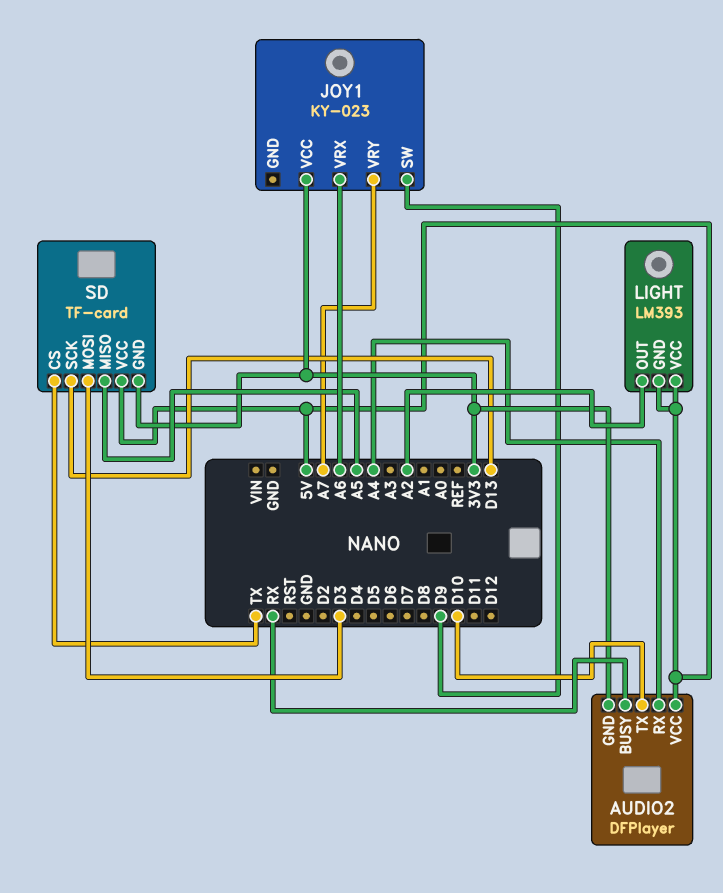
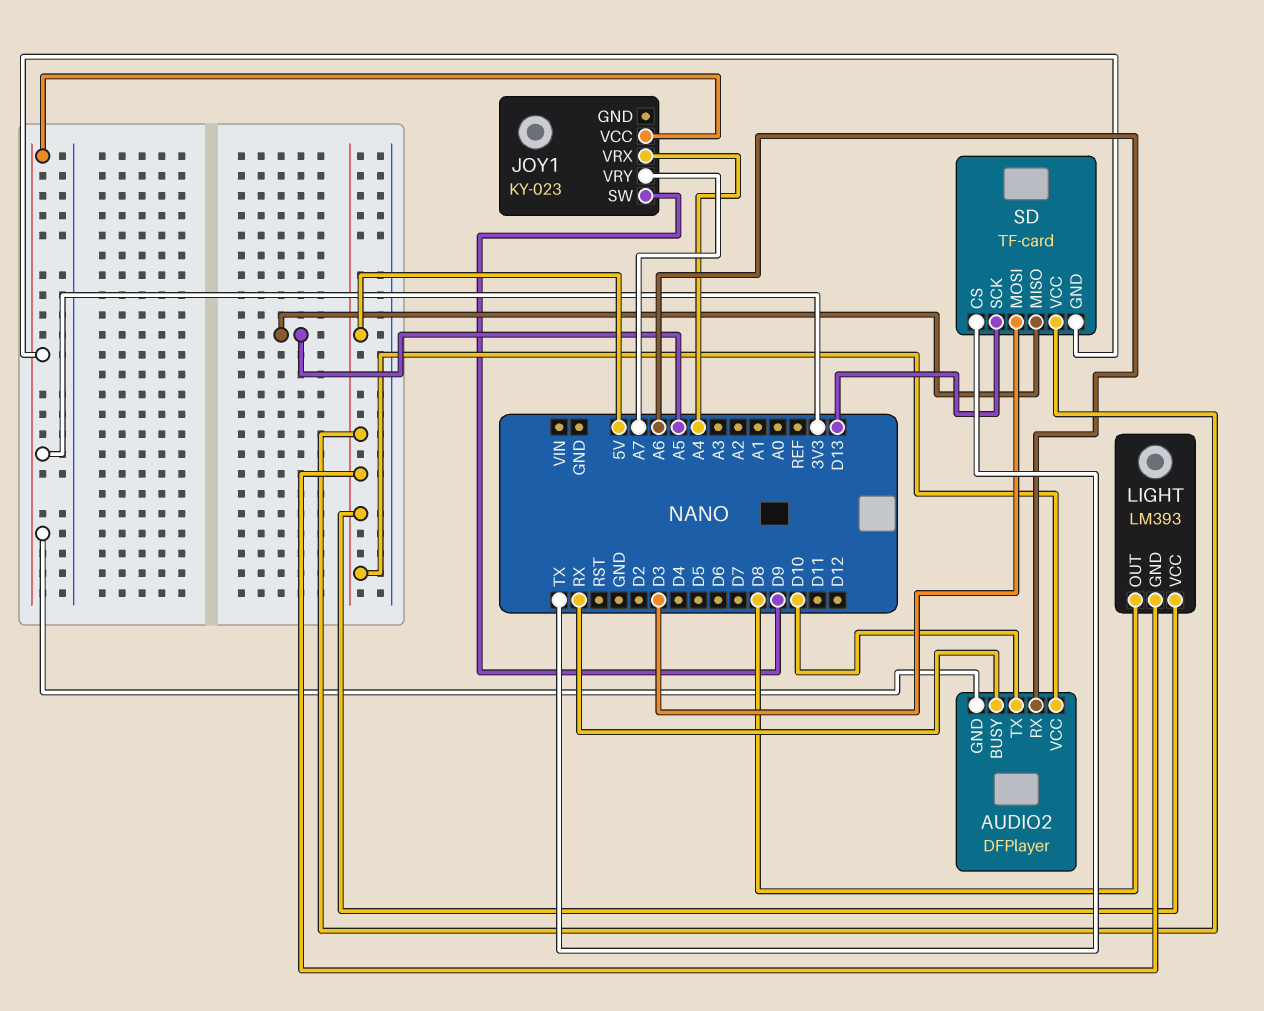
AUDIO2 pin RX: A4 -> A6
JOY1 pin VRX: A6 -> A4
LIGHT pin OUT: A2 -> D8

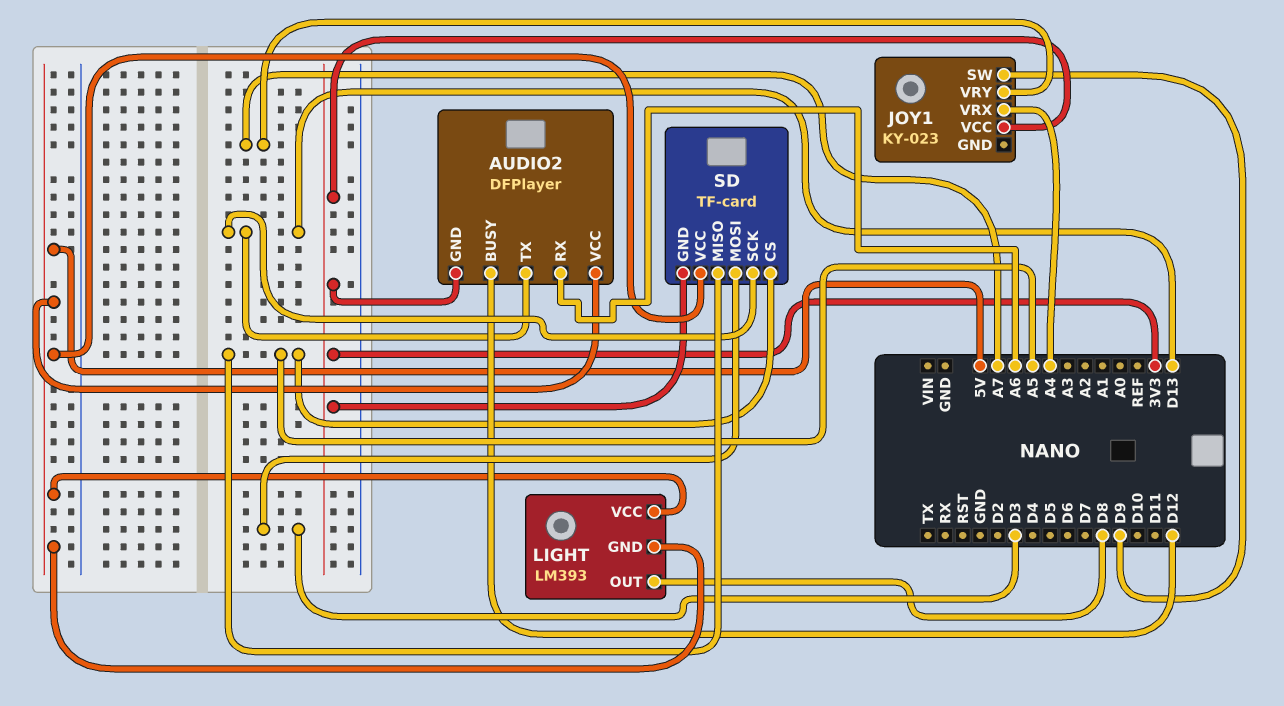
AUDIO2 pin BUSY: RX -> D12
AUDIO2 pin TX: D10 -> D13
SD pin CS: TX -> A5

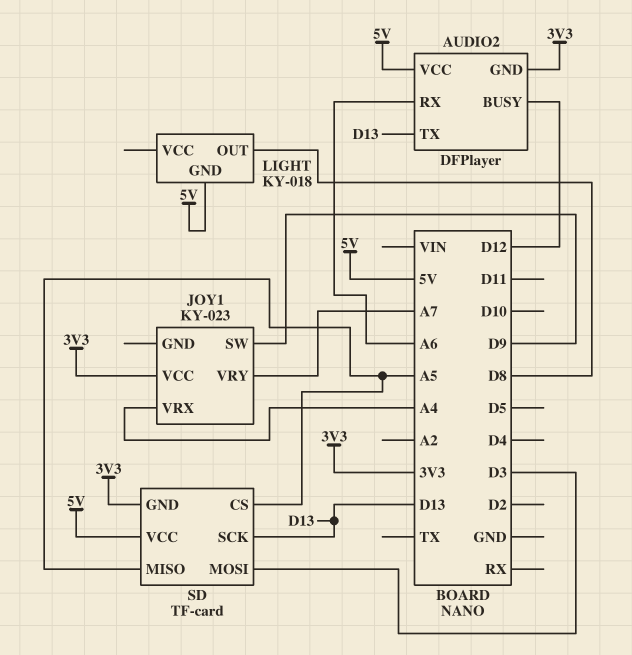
LIGHT: LM393 -> KY-018
LIGHT pin VCC: 5V -> none

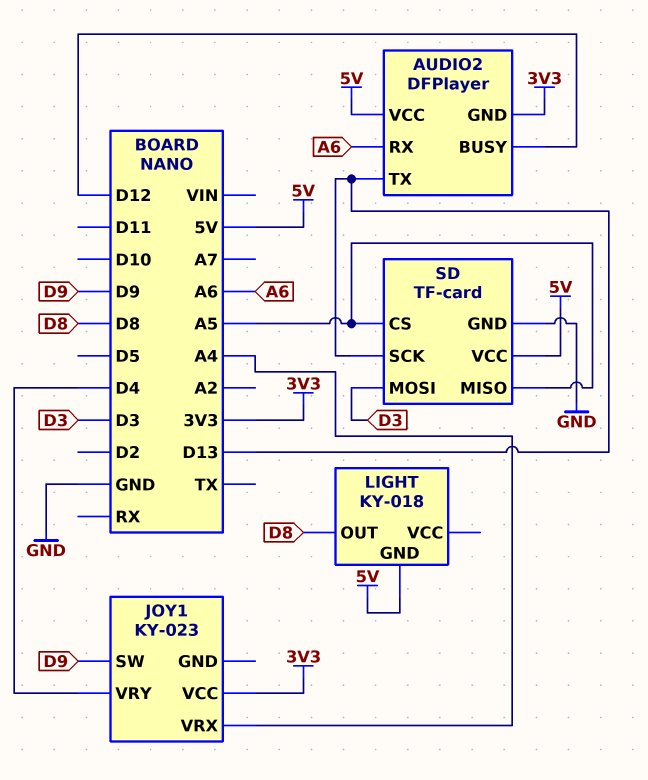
JOY1 pin VRY: A7 -> D4
SD pin GND: 3V3 -> GND

